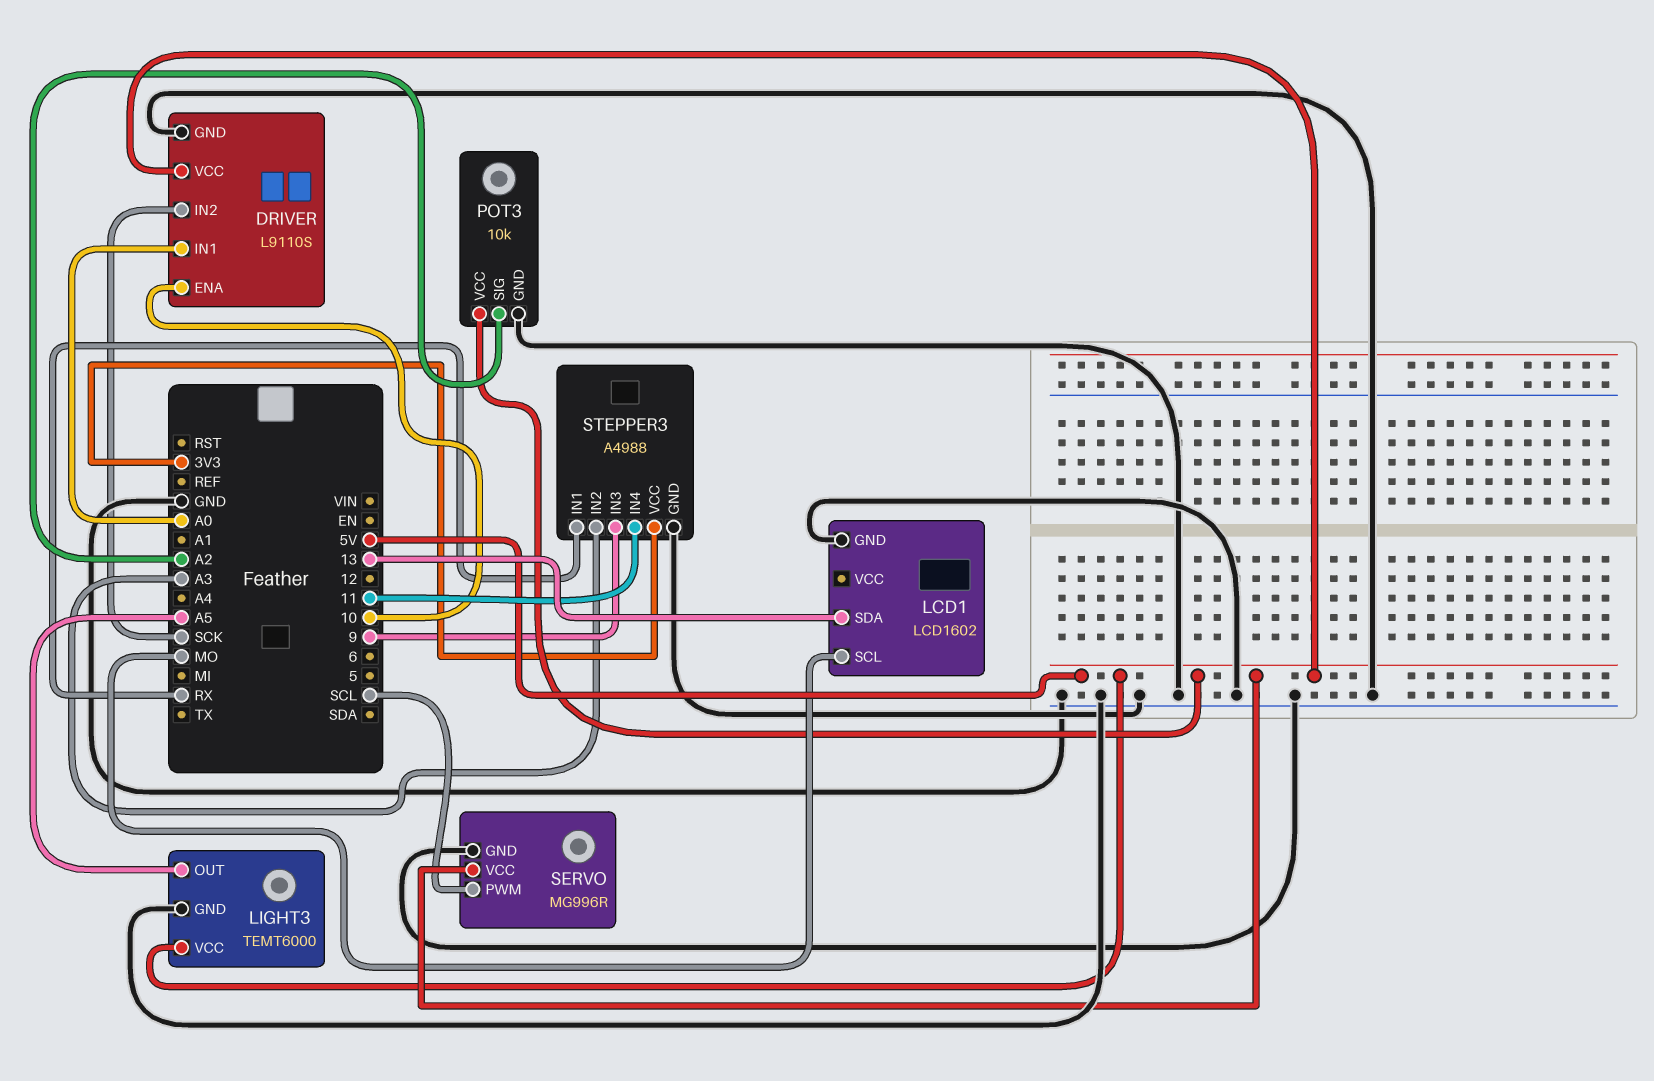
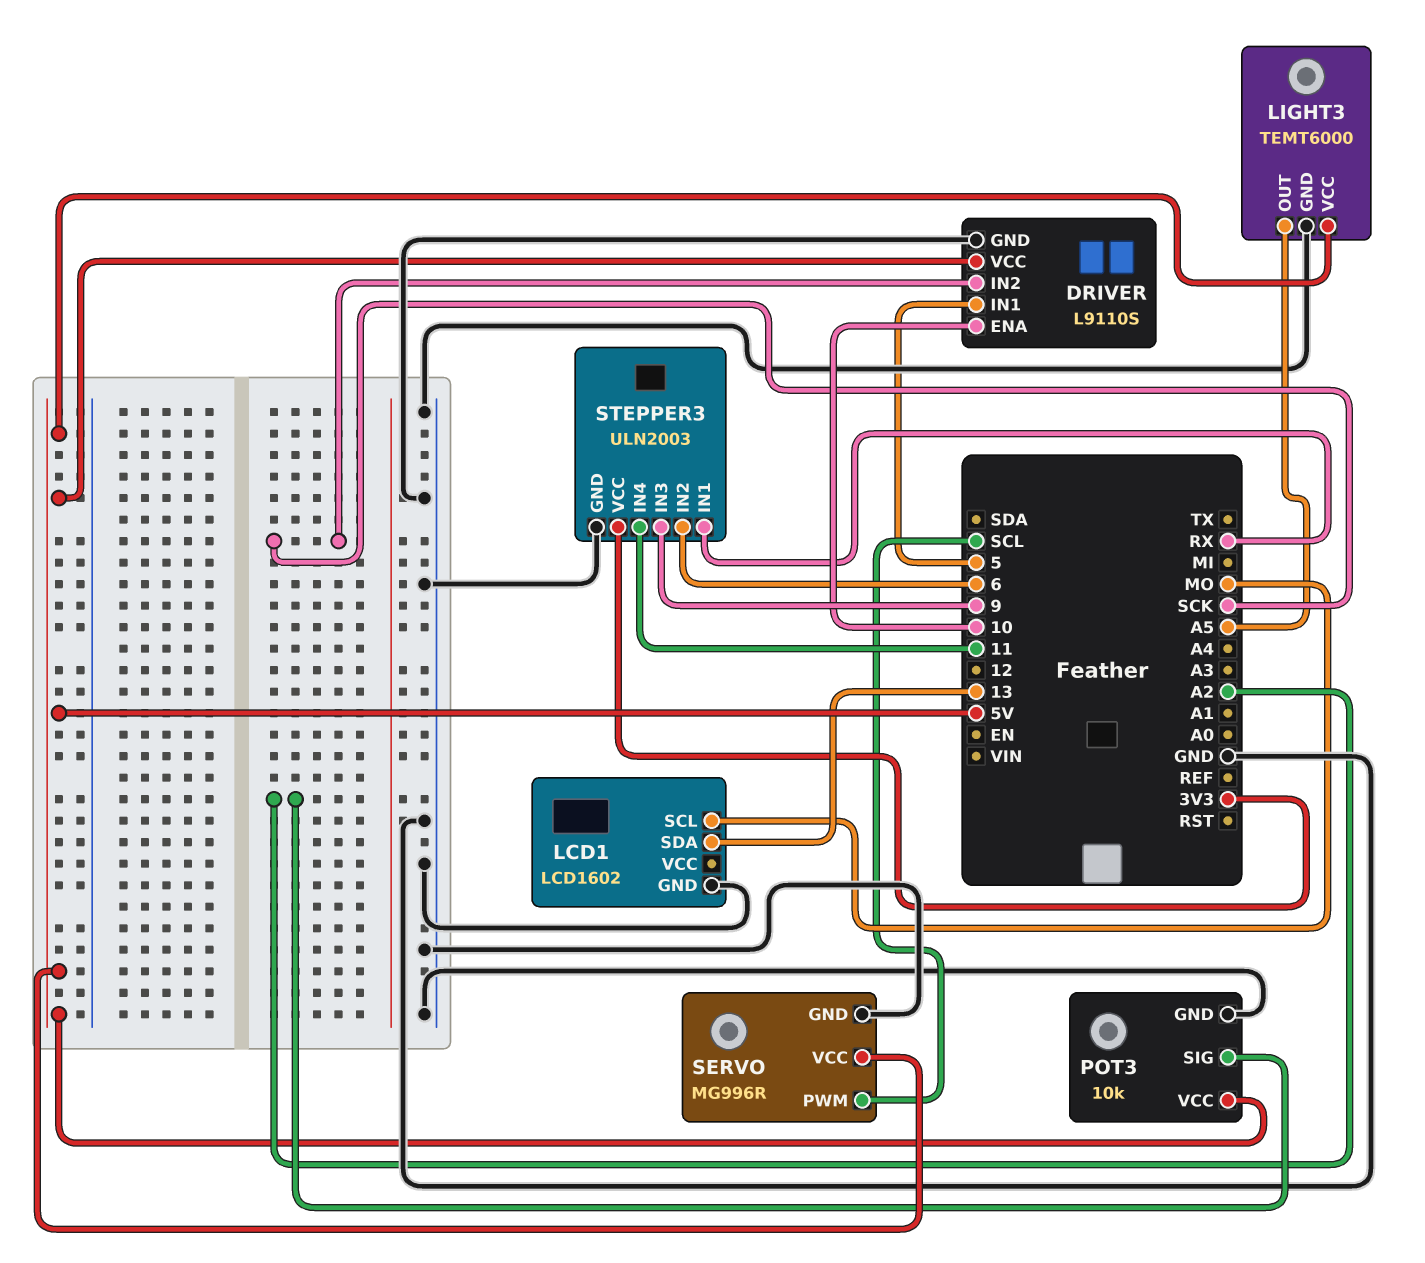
DRIVER pin IN1: A0 -> 5
STEPPER3: A4988 -> ULN2003
STEPPER3 pin IN2: A3 -> 6

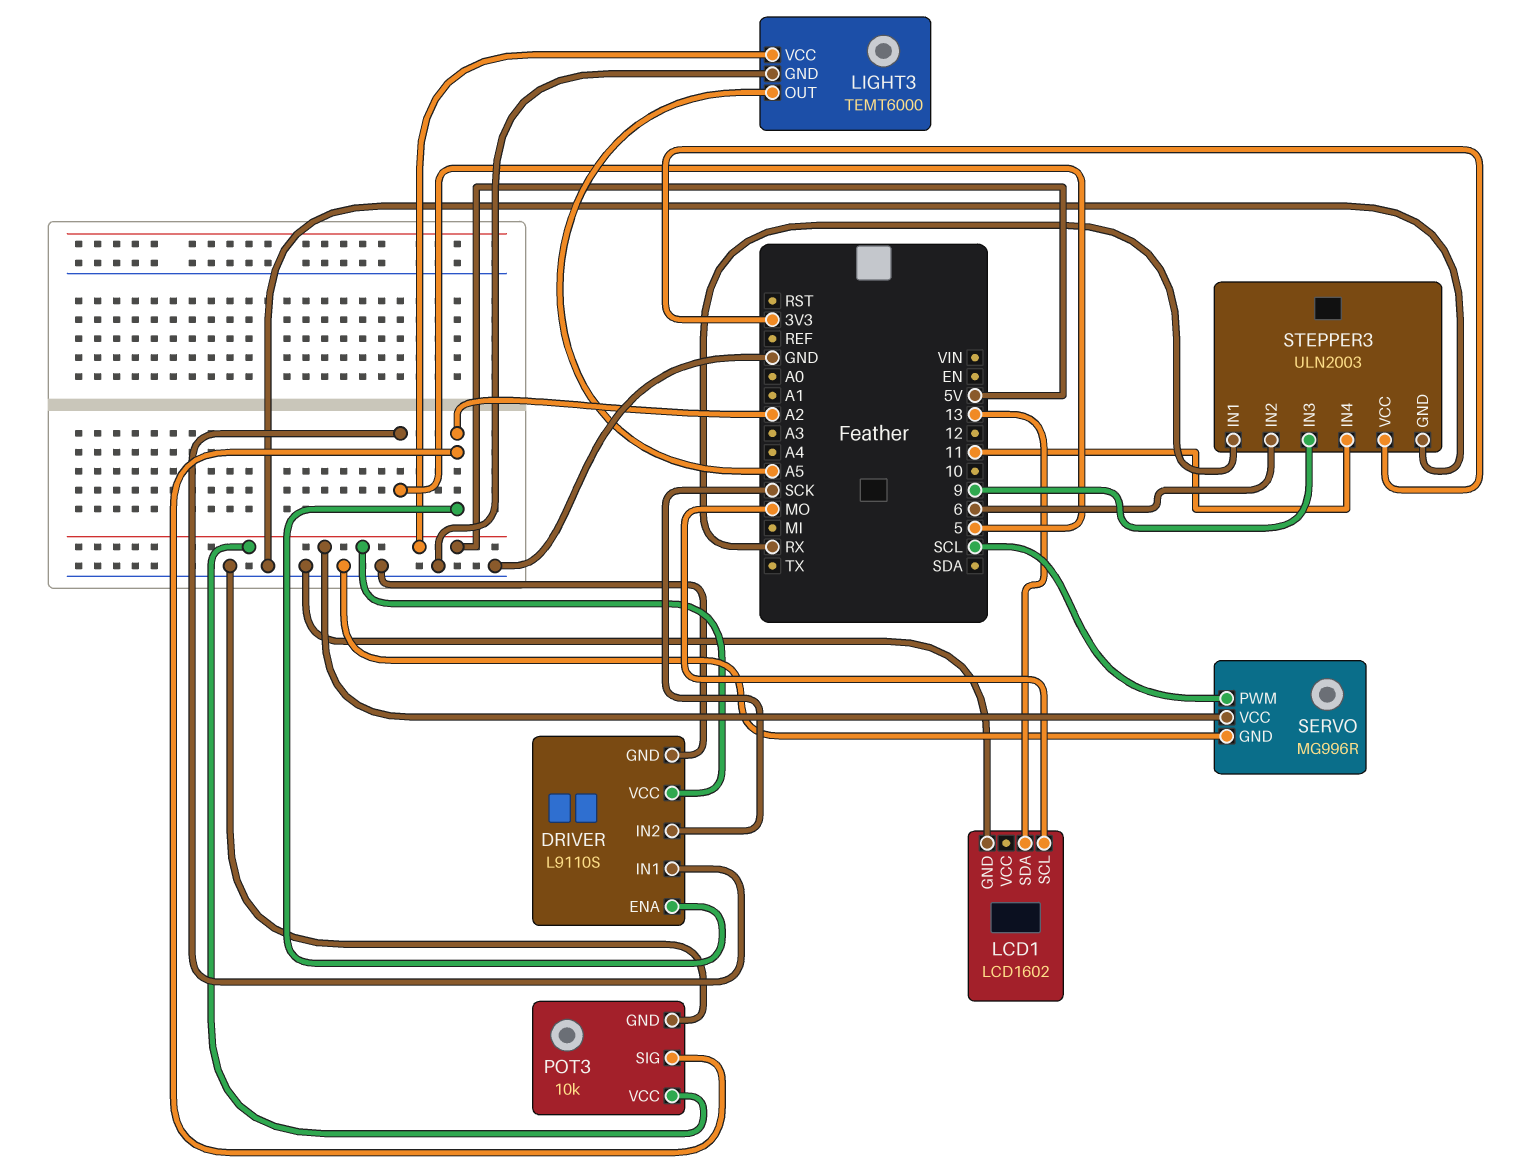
DRIVER pin ENA: 10 -> A2

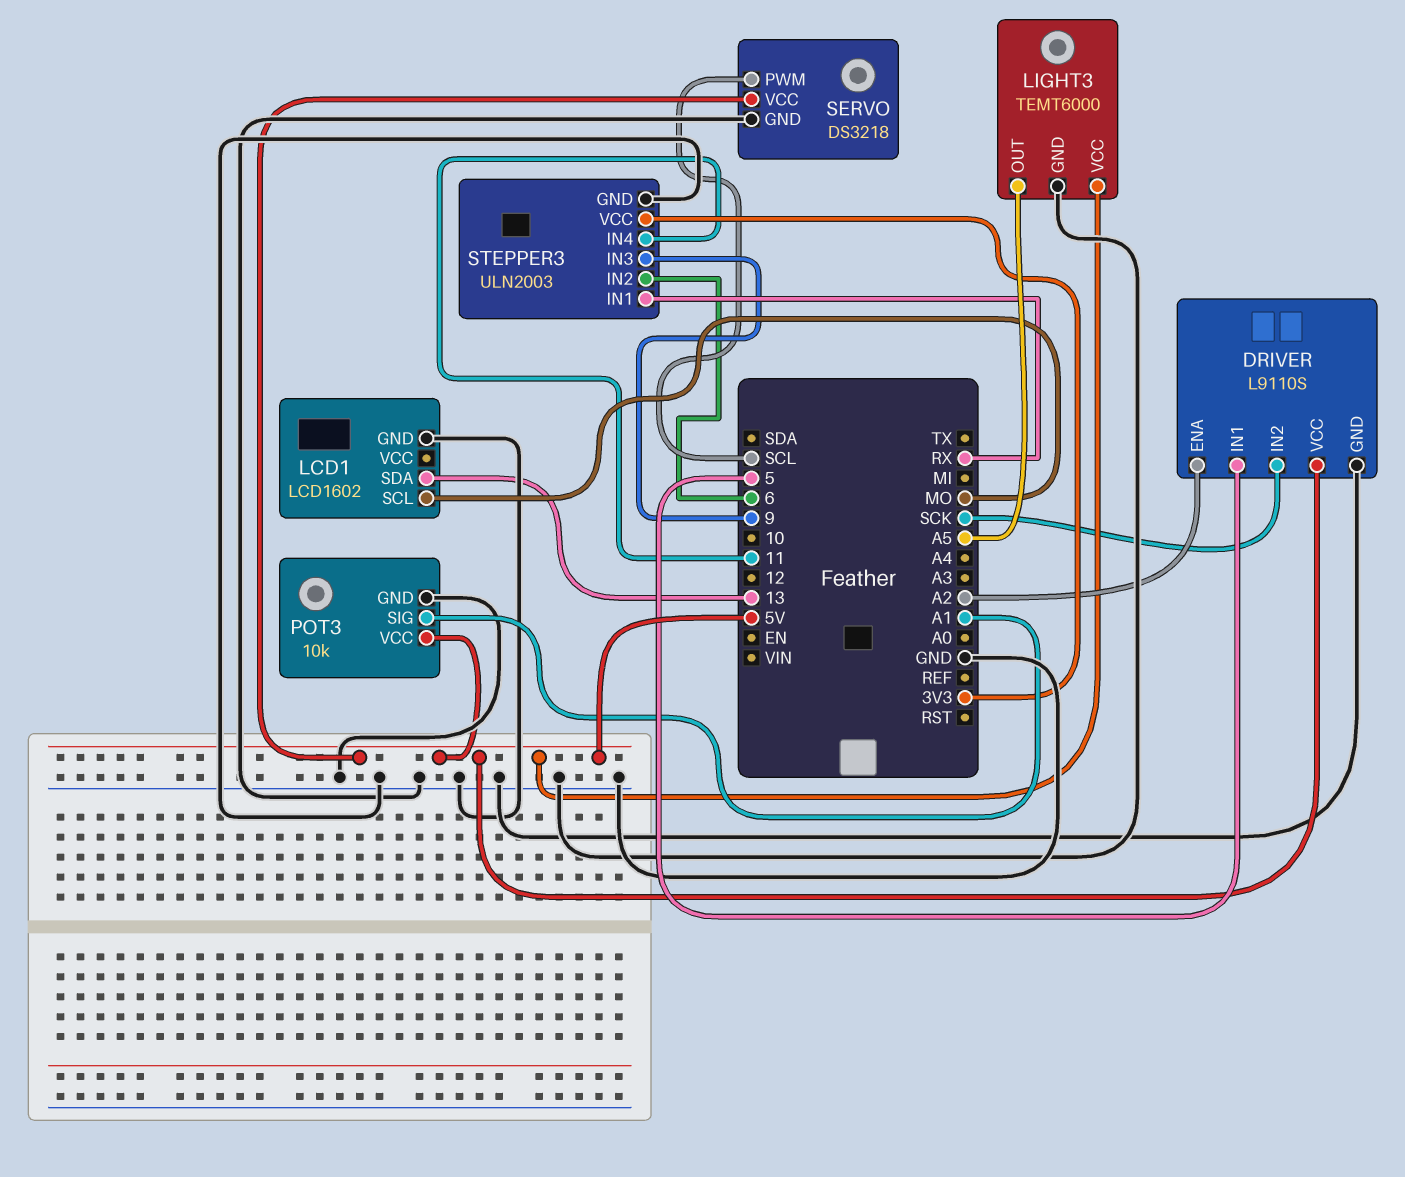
POT3 pin SIG: A2 -> A1
SERVO: MG996R -> DS3218

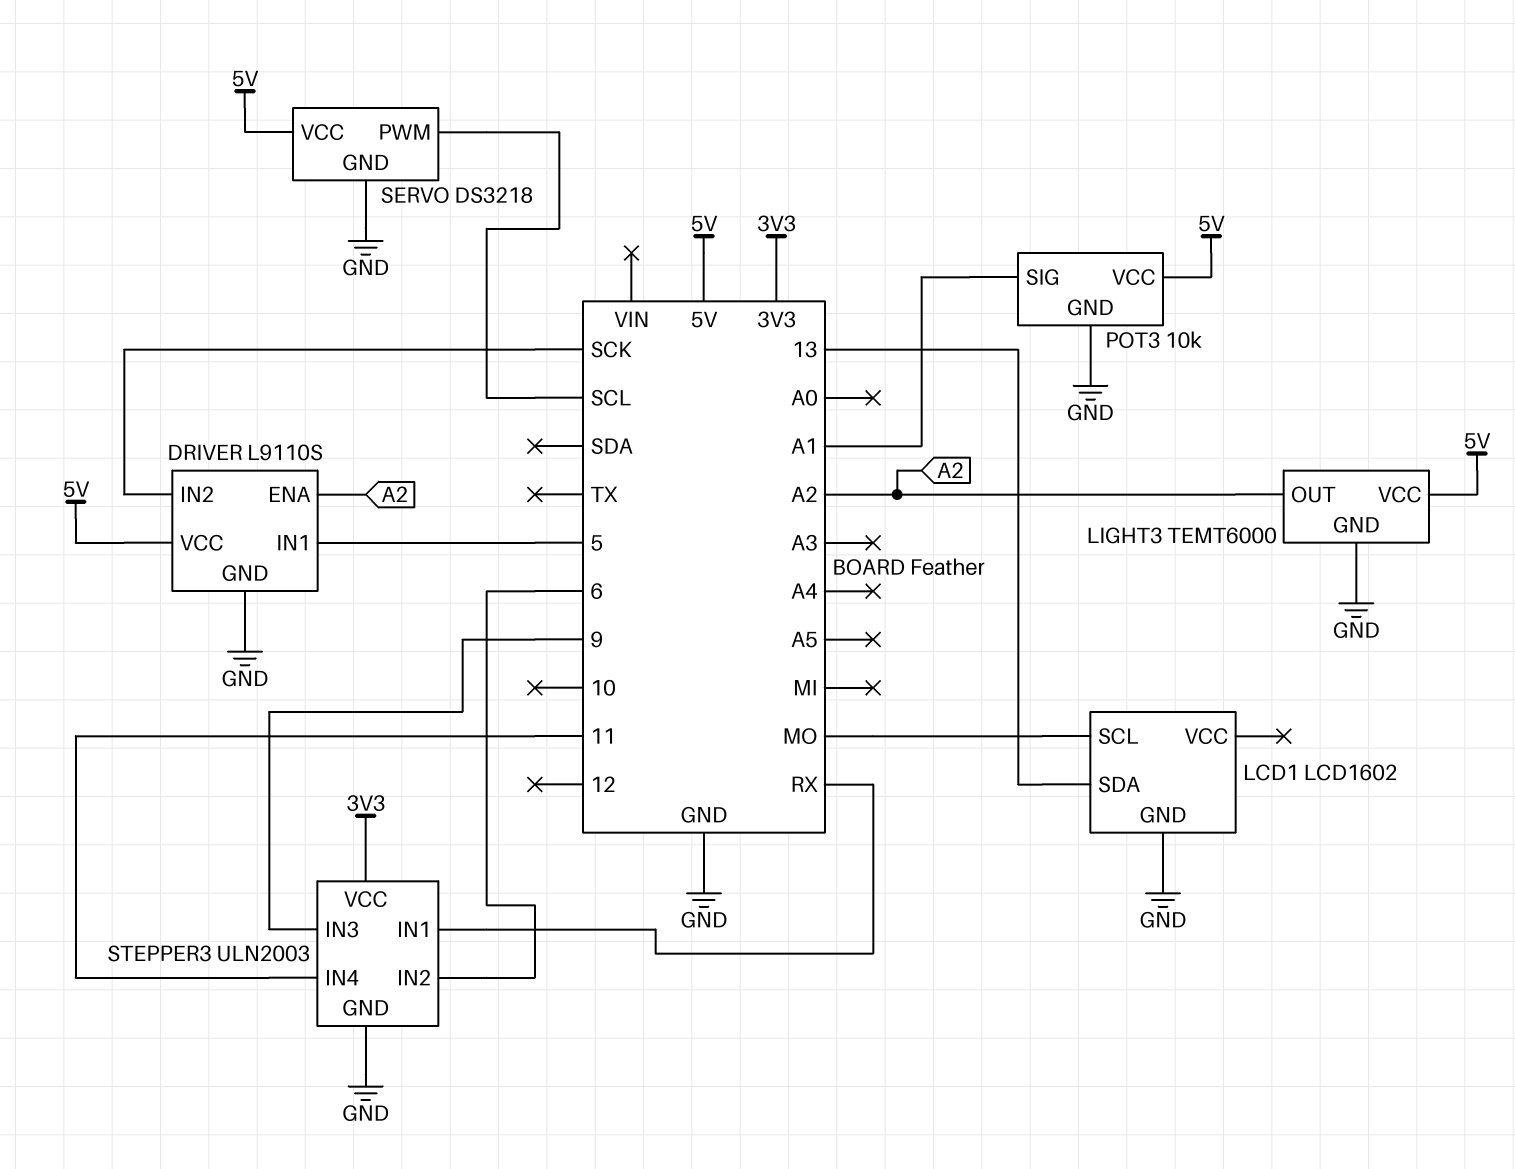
LIGHT3 pin OUT: A5 -> A2

